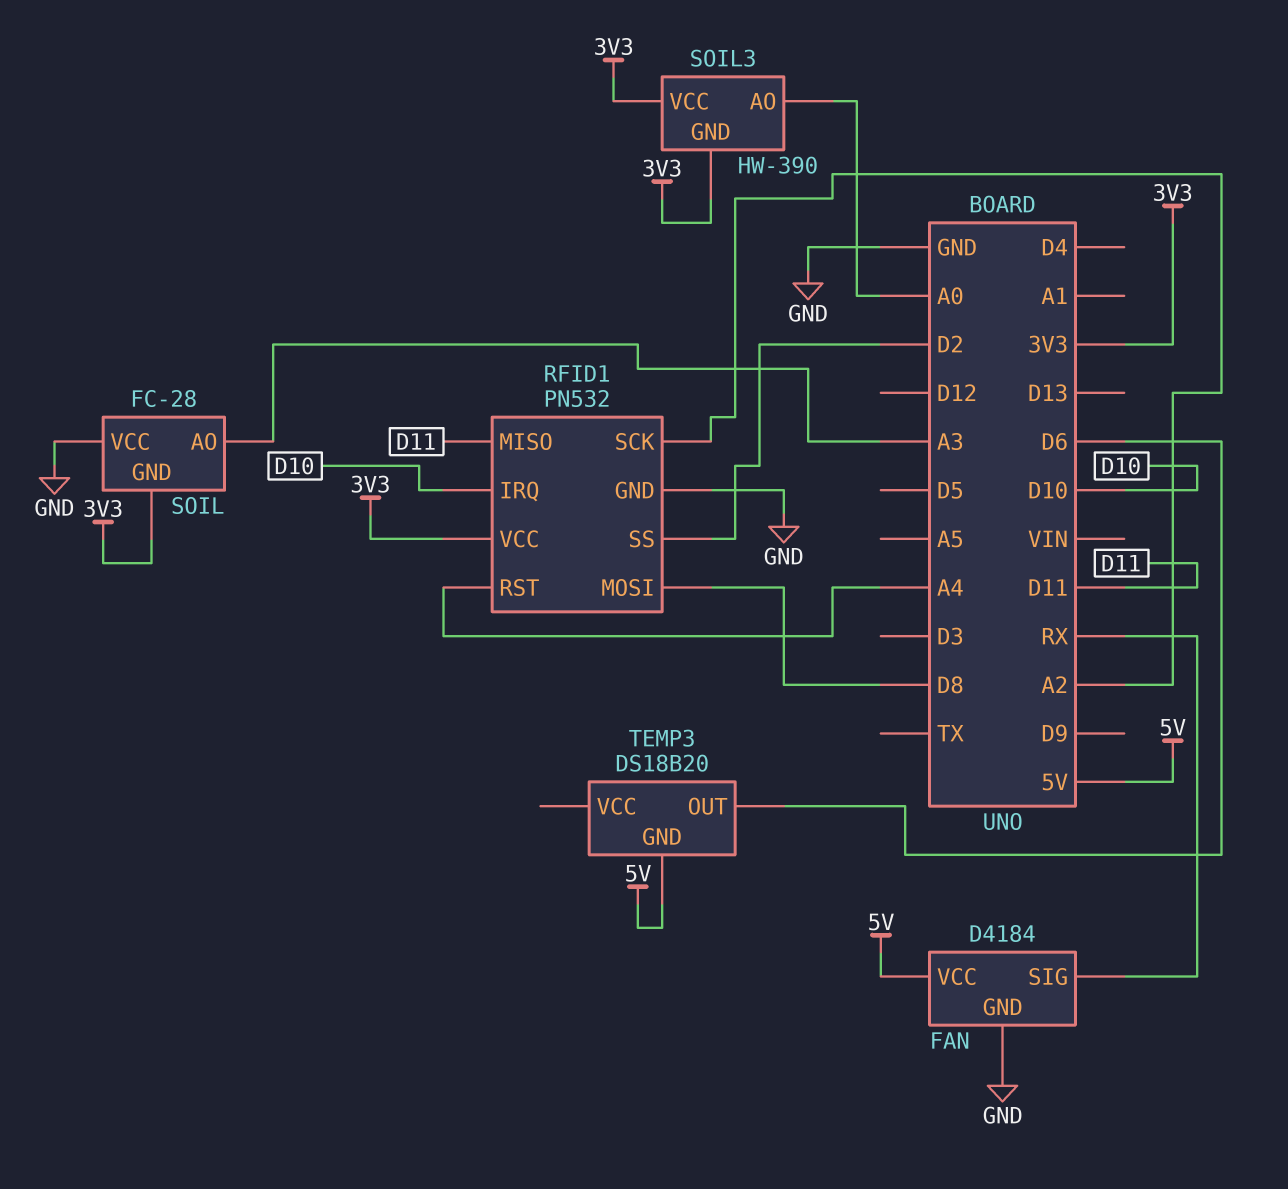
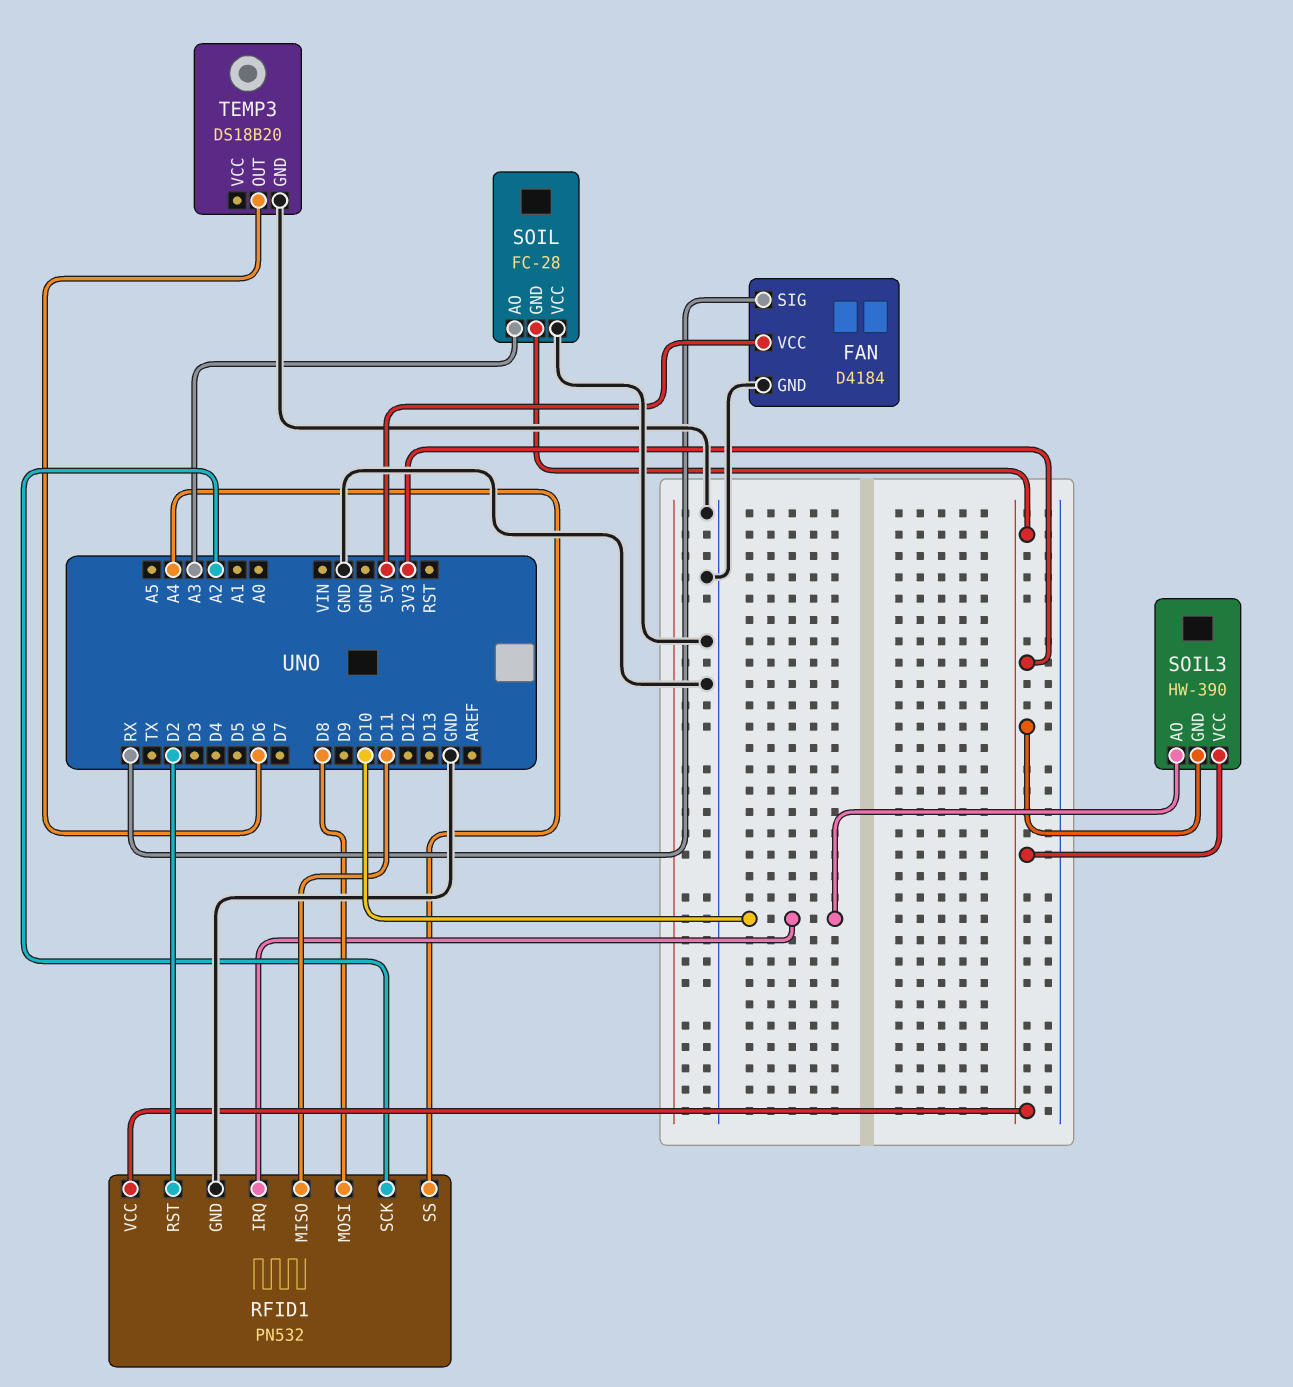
RFID1 pin RST: A4 -> D2
RFID1 pin SS: D2 -> A4
SOIL3 pin AO: A0 -> D10
TEMP3 pin GND: 5V -> GND

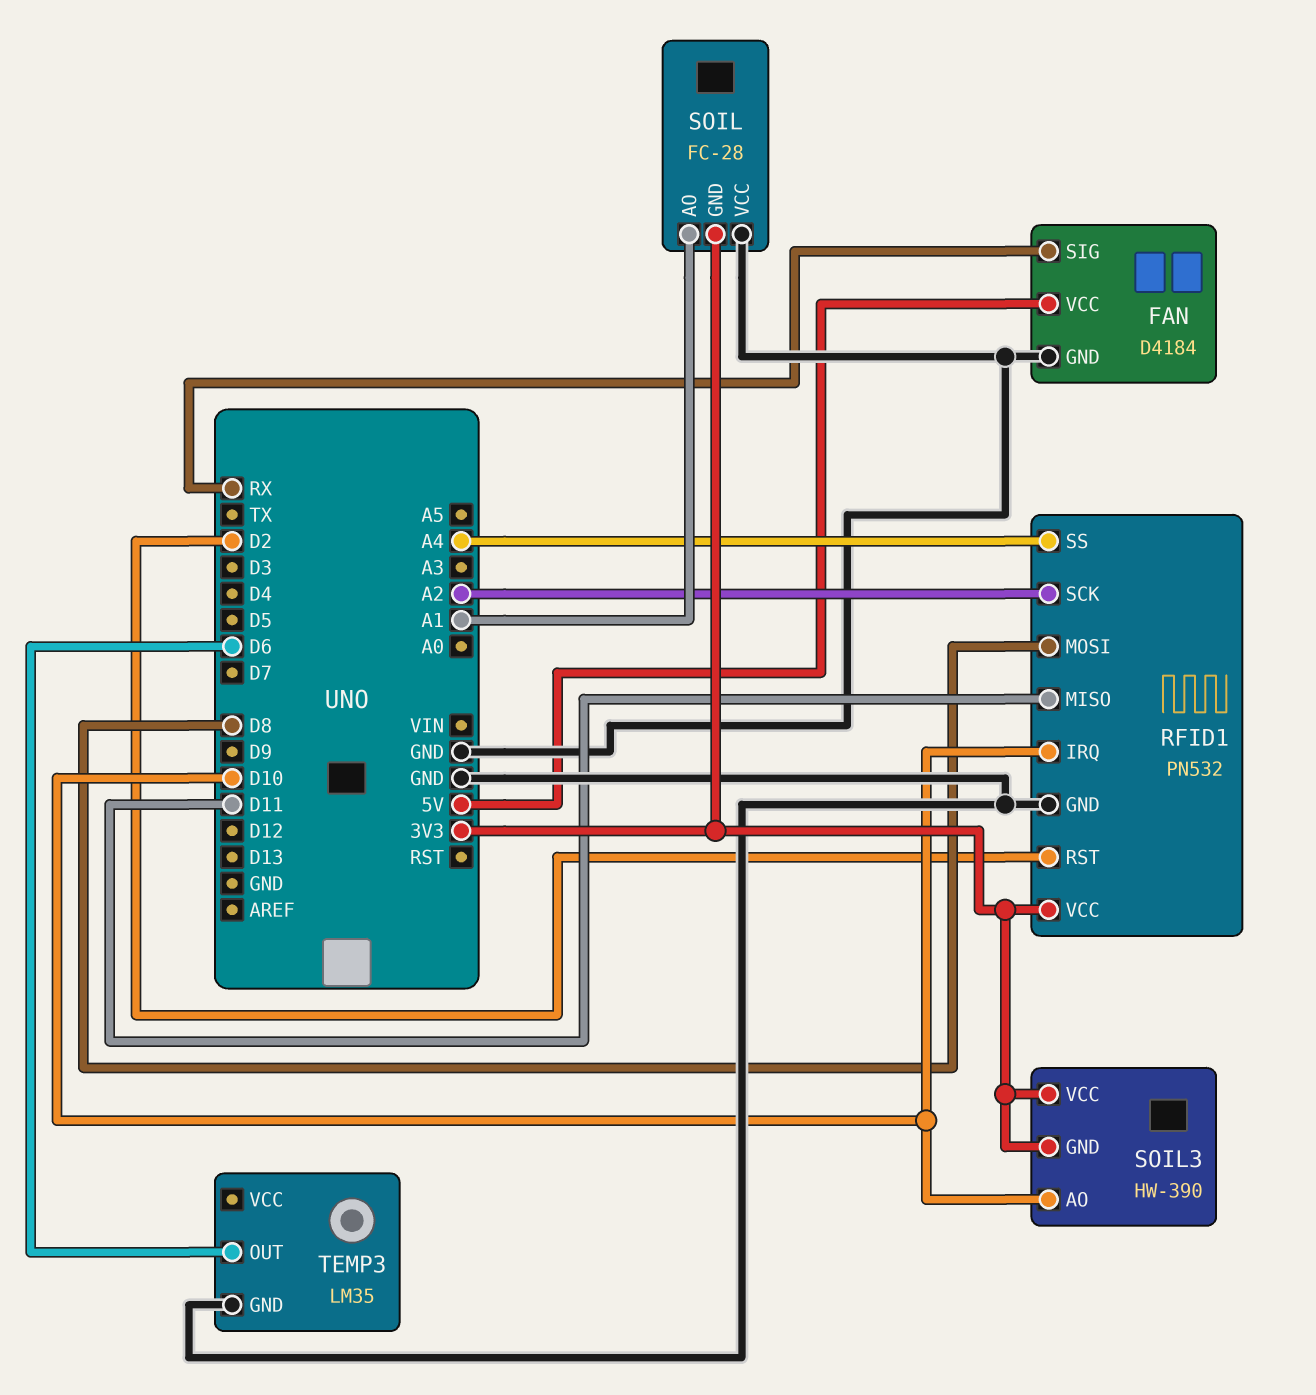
SOIL pin AO: A3 -> A1
TEMP3: DS18B20 -> LM35

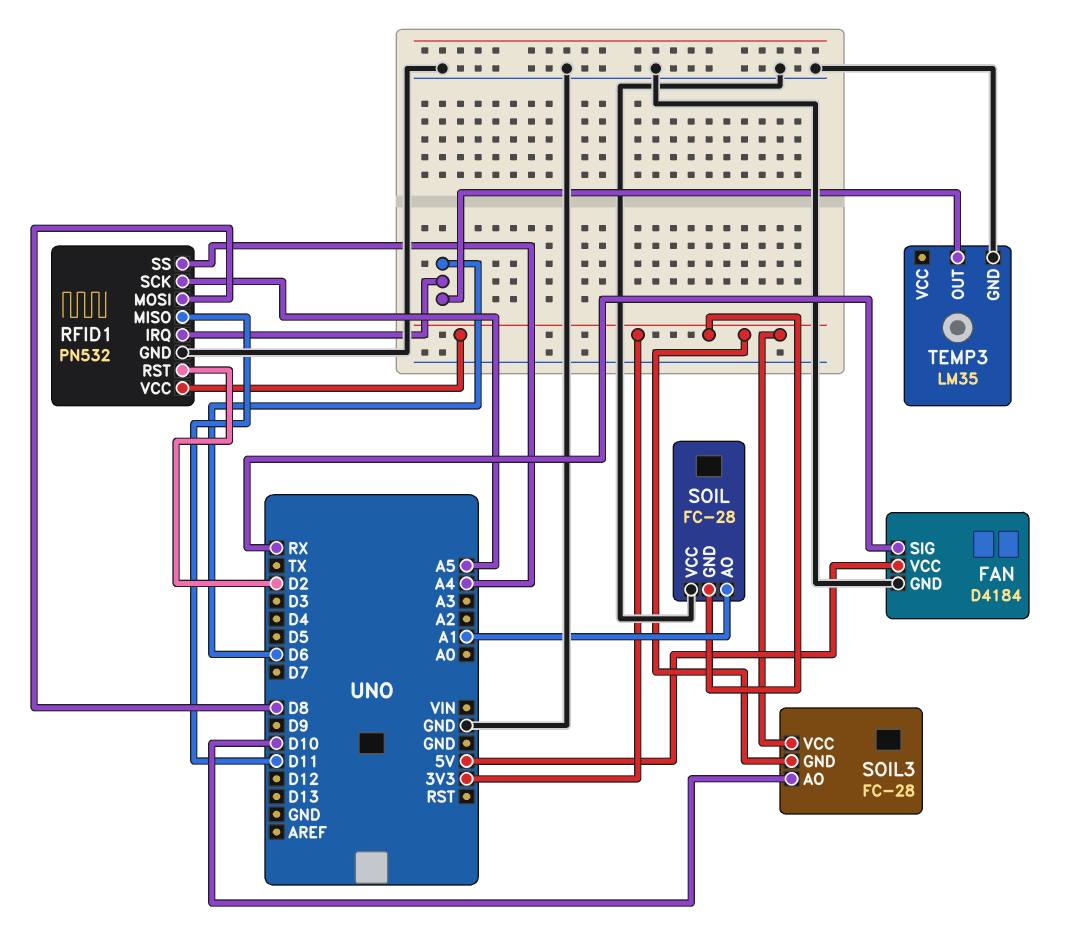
RFID1 pin IRQ: D10 -> D6
RFID1 pin SCK: A2 -> A5
SOIL3: HW-390 -> FC-28

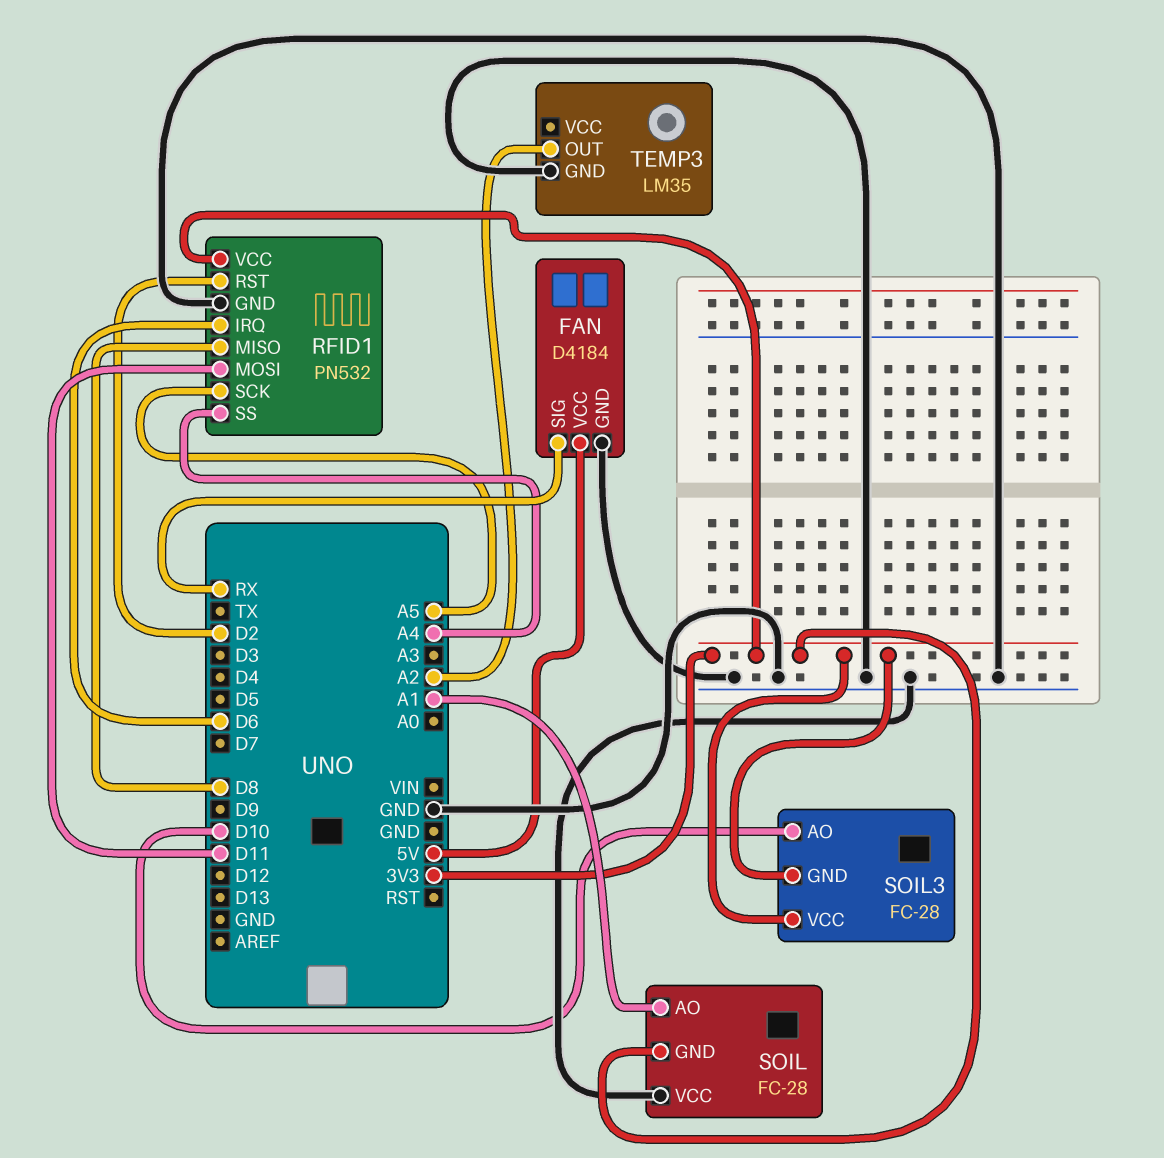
RFID1 pin MISO: D11 -> D8
RFID1 pin MOSI: D8 -> D11
TEMP3 pin OUT: D6 -> A2

